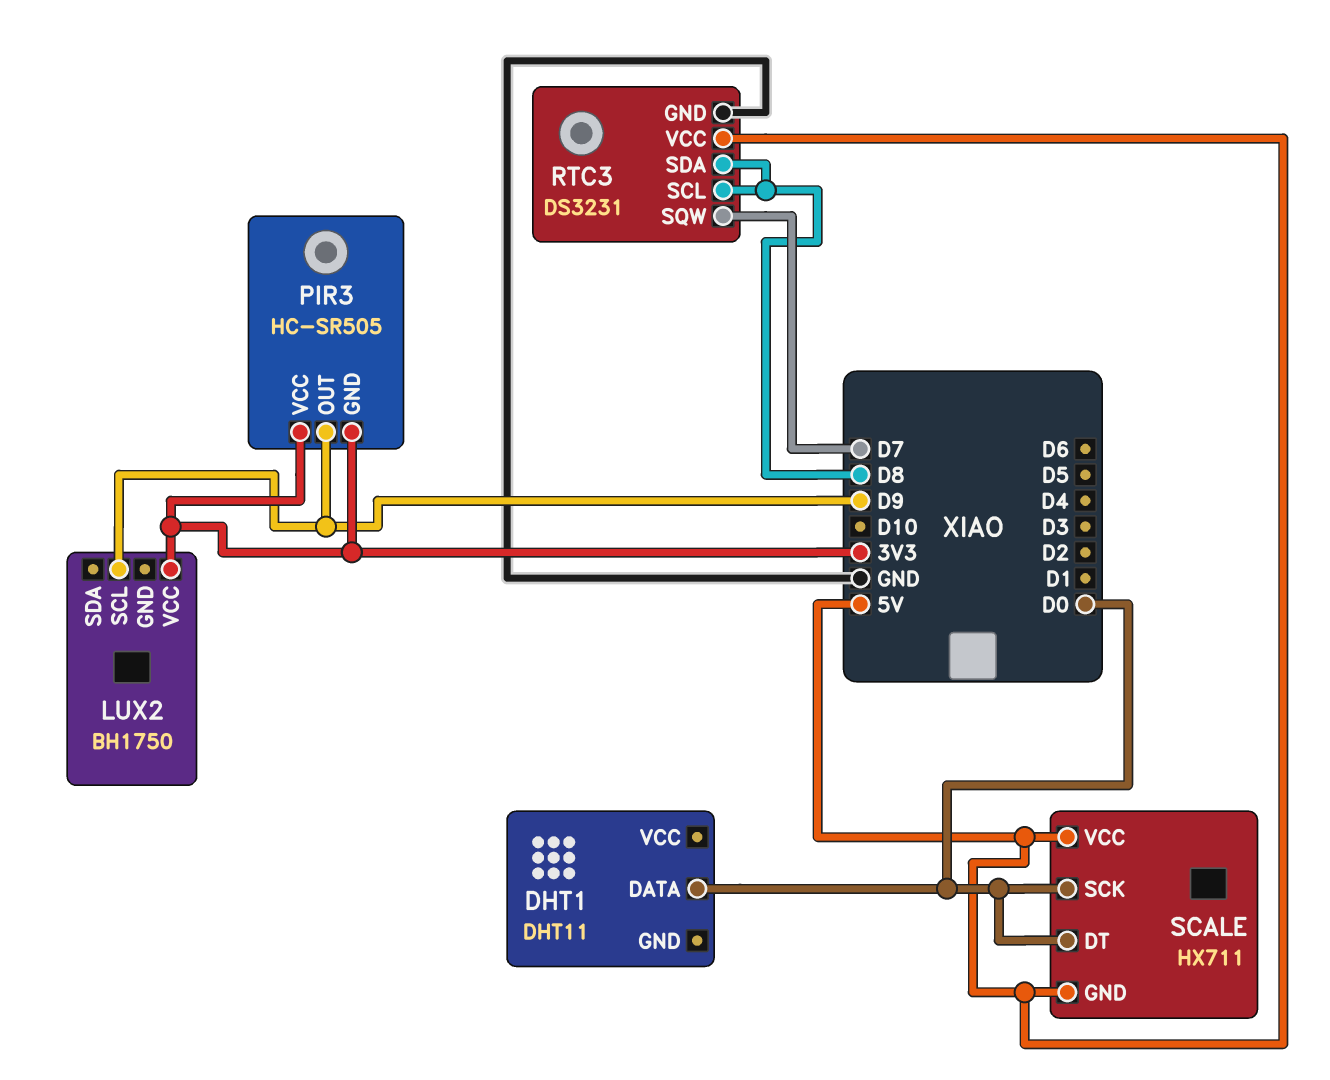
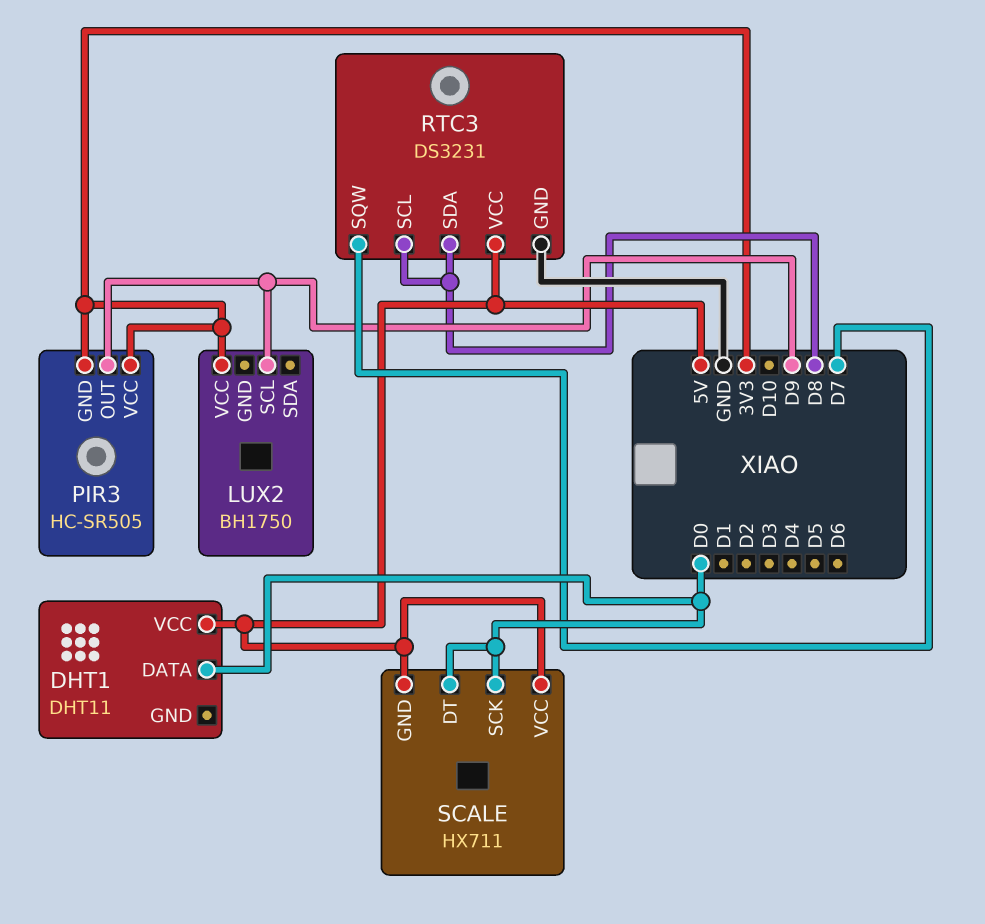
DHT1 pin VCC: none -> 5V

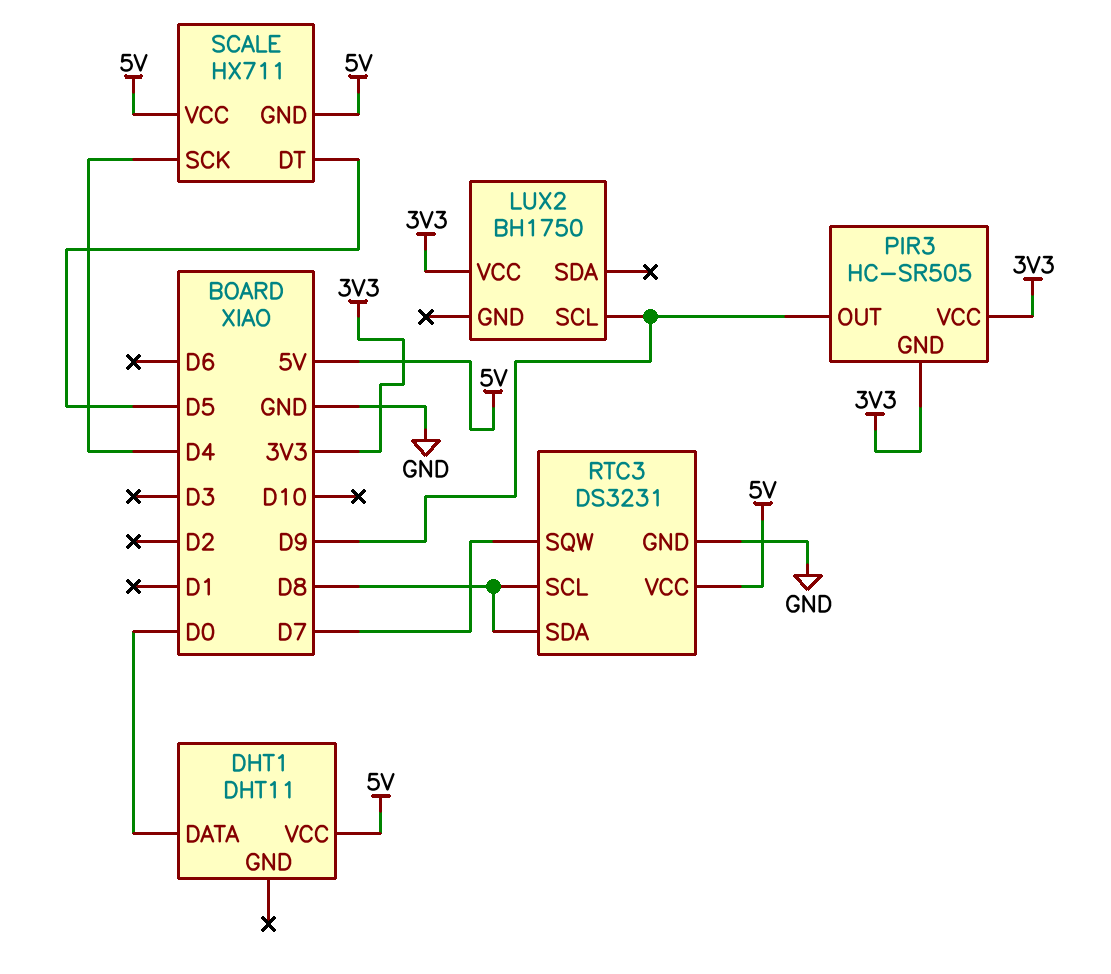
SCALE pin DT: D0 -> D5
SCALE pin SCK: D0 -> D4

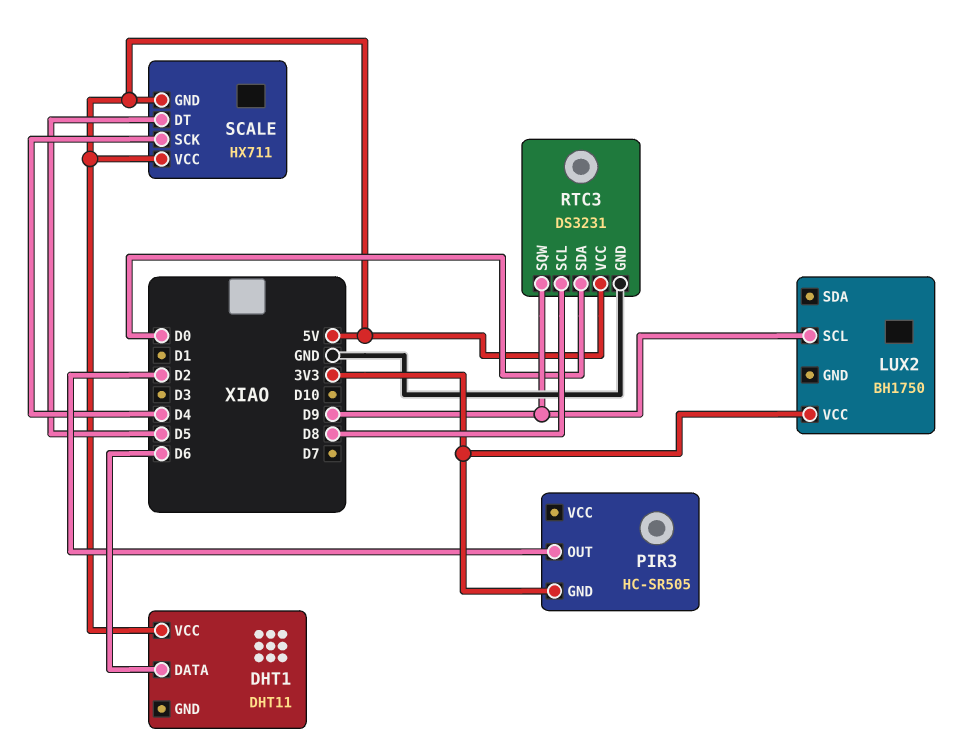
DHT1 pin DATA: D0 -> D6
PIR3 pin OUT: D9 -> D2
PIR3 pin VCC: 3V3 -> none
RTC3 pin SDA: D8 -> D0
RTC3 pin SQW: D7 -> D9

